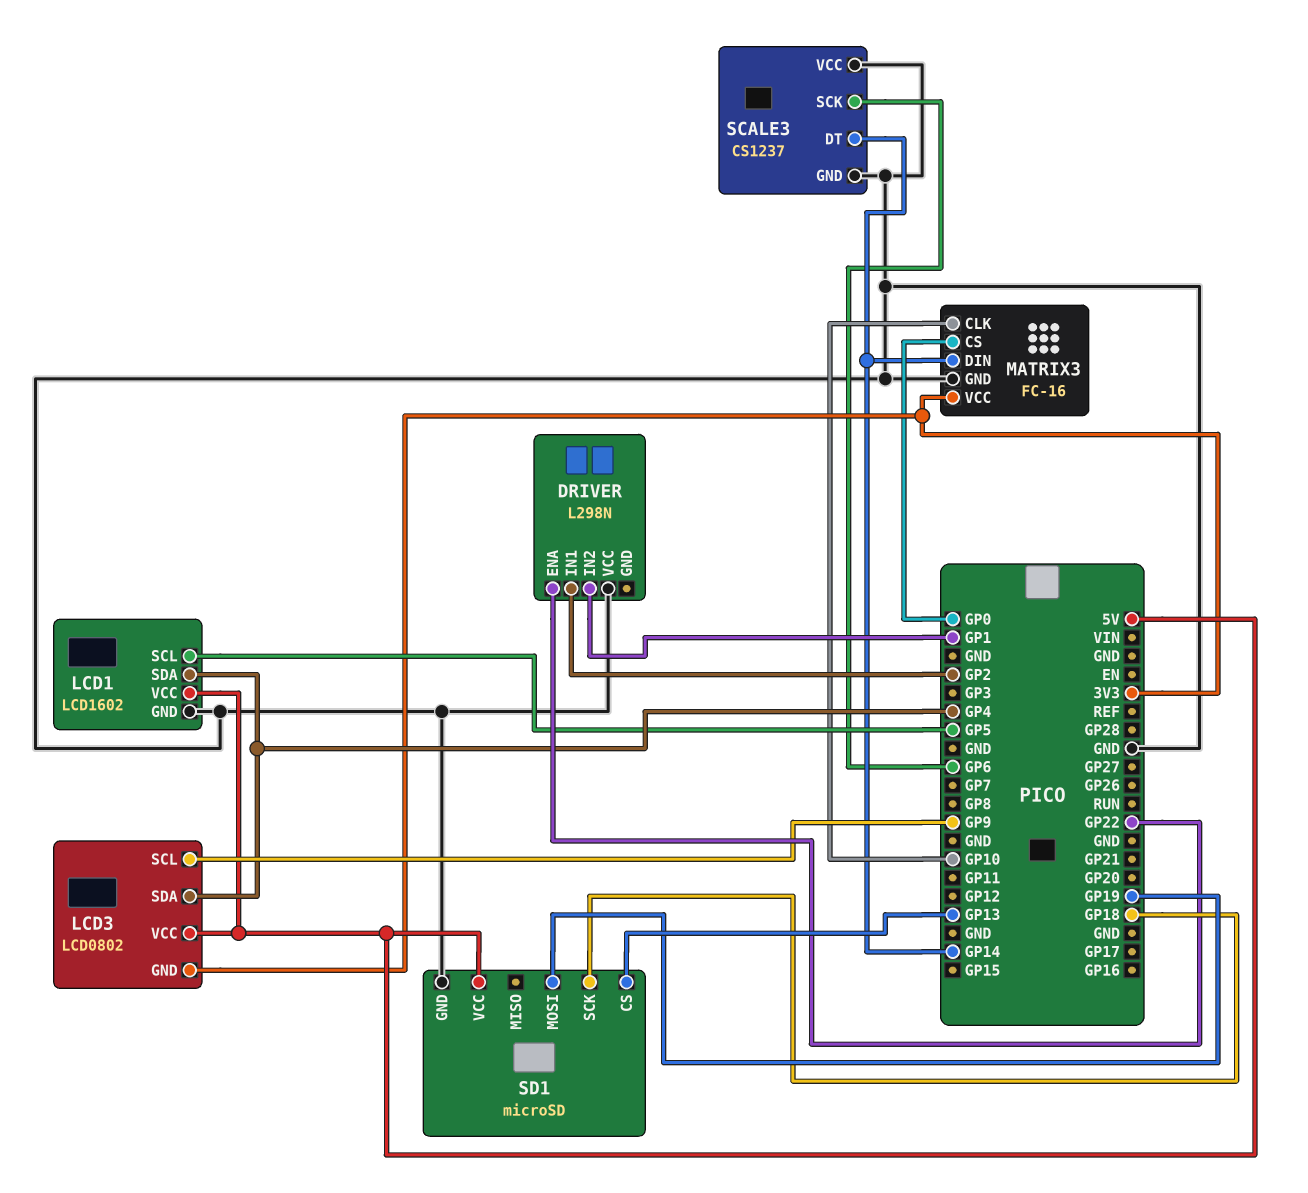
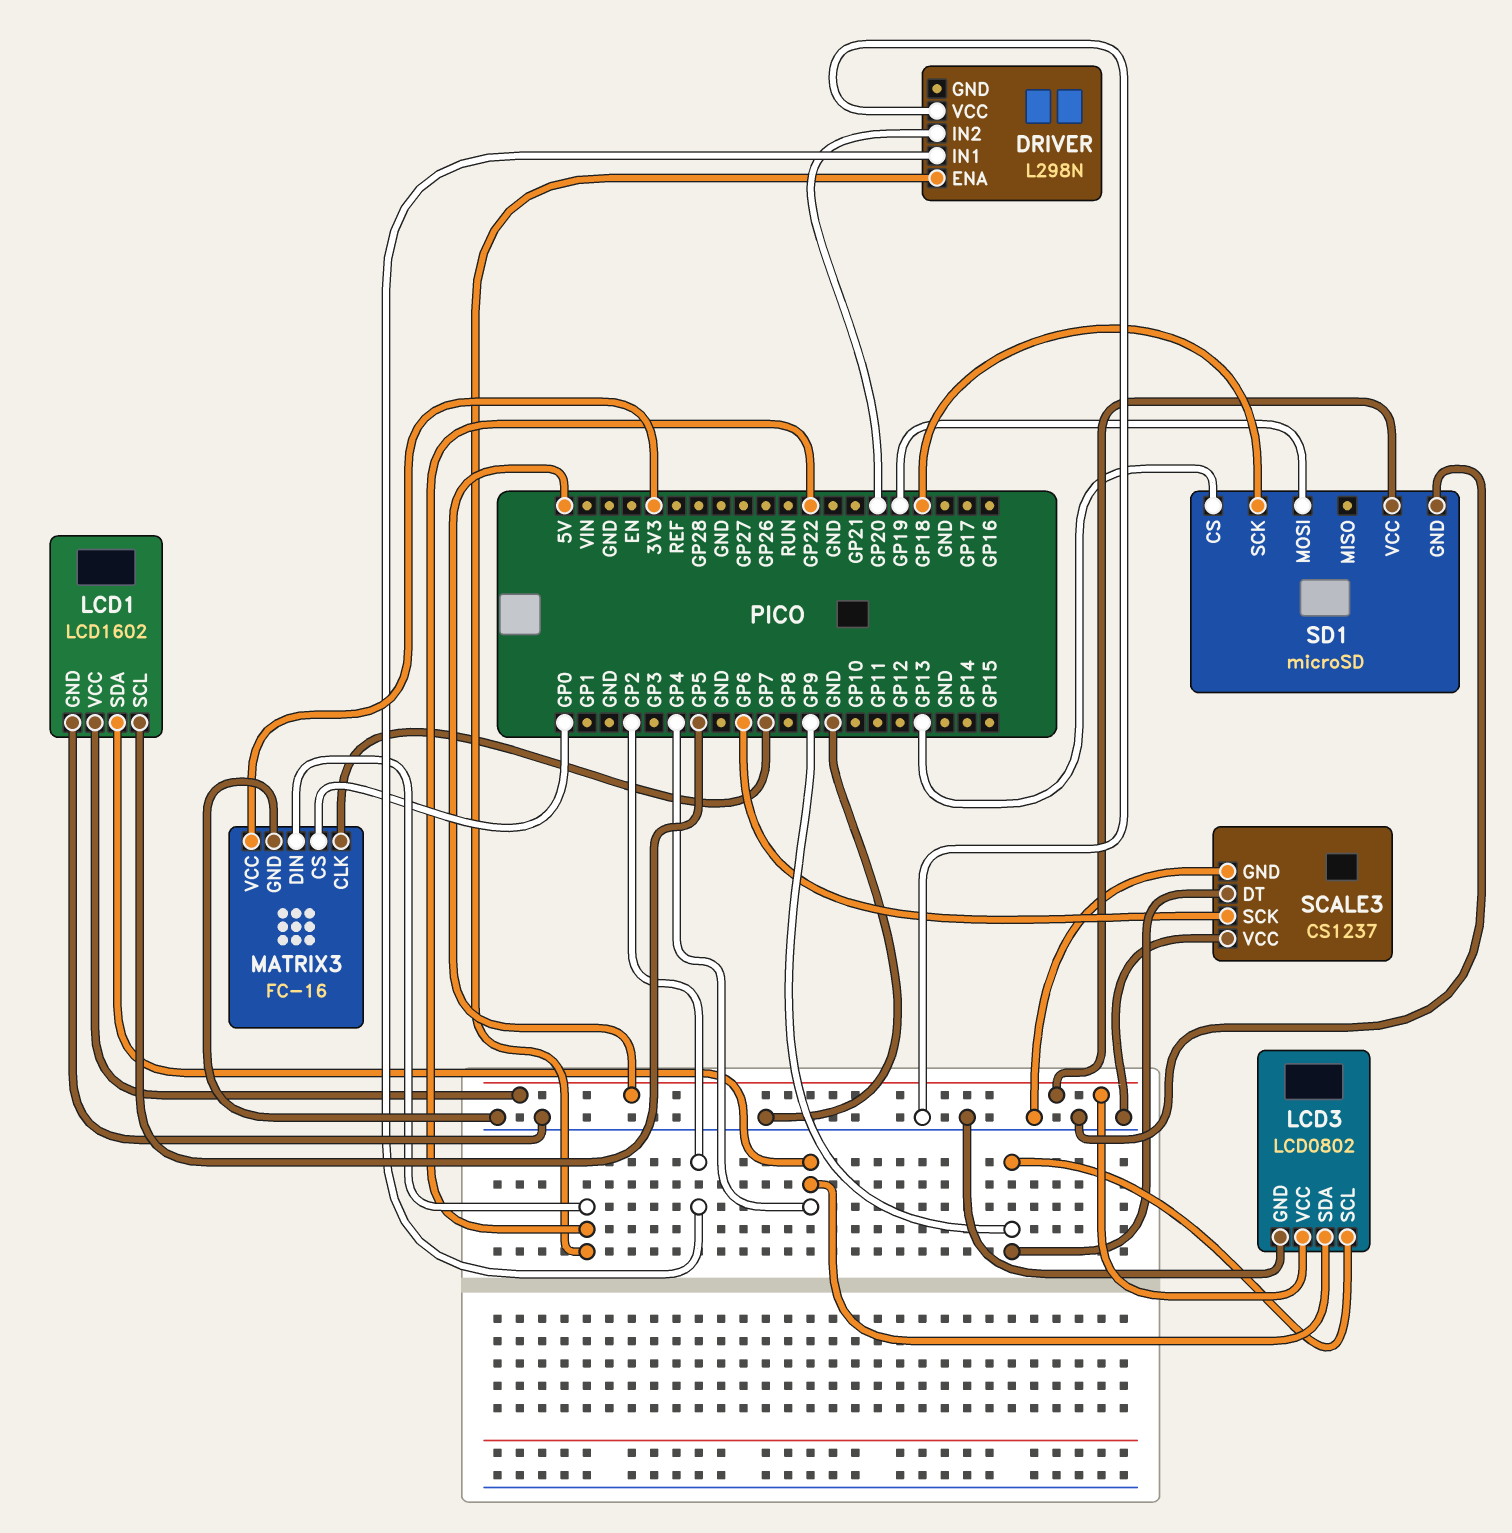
DRIVER pin IN2: GP1 -> GP20
LCD3 pin GND: 3V3 -> GND
MATRIX3 pin CLK: GP10 -> GP7
MATRIX3 pin DIN: GP14 -> GP22
SCALE3 pin DT: GP14 -> GP9

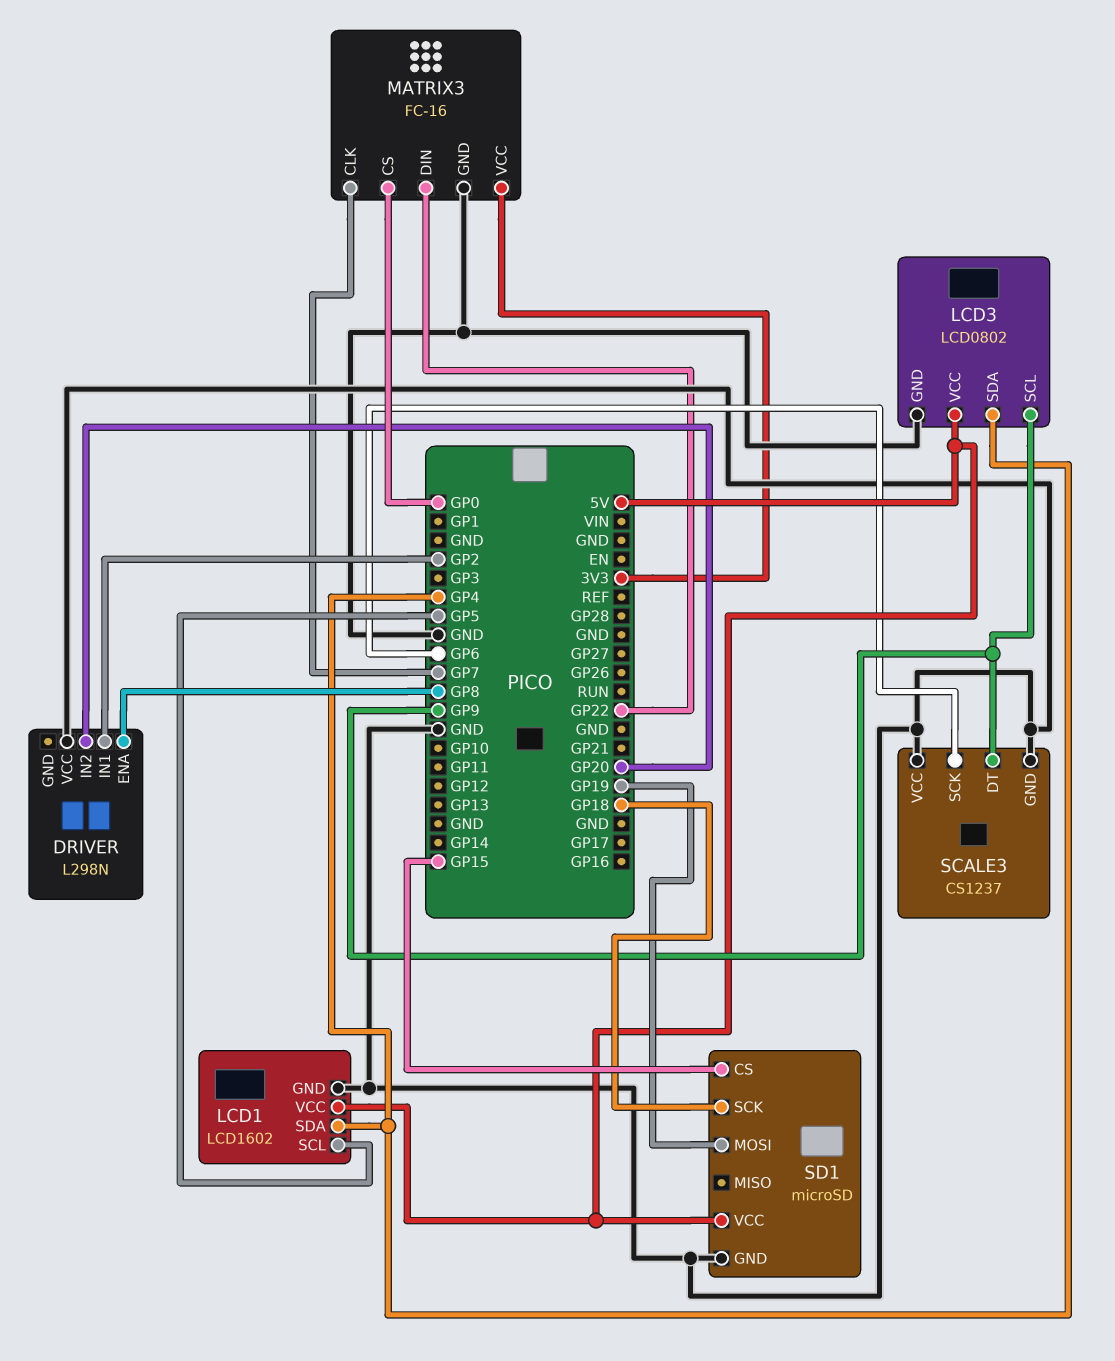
DRIVER pin ENA: GP22 -> GP8
SD1 pin CS: GP13 -> GP15

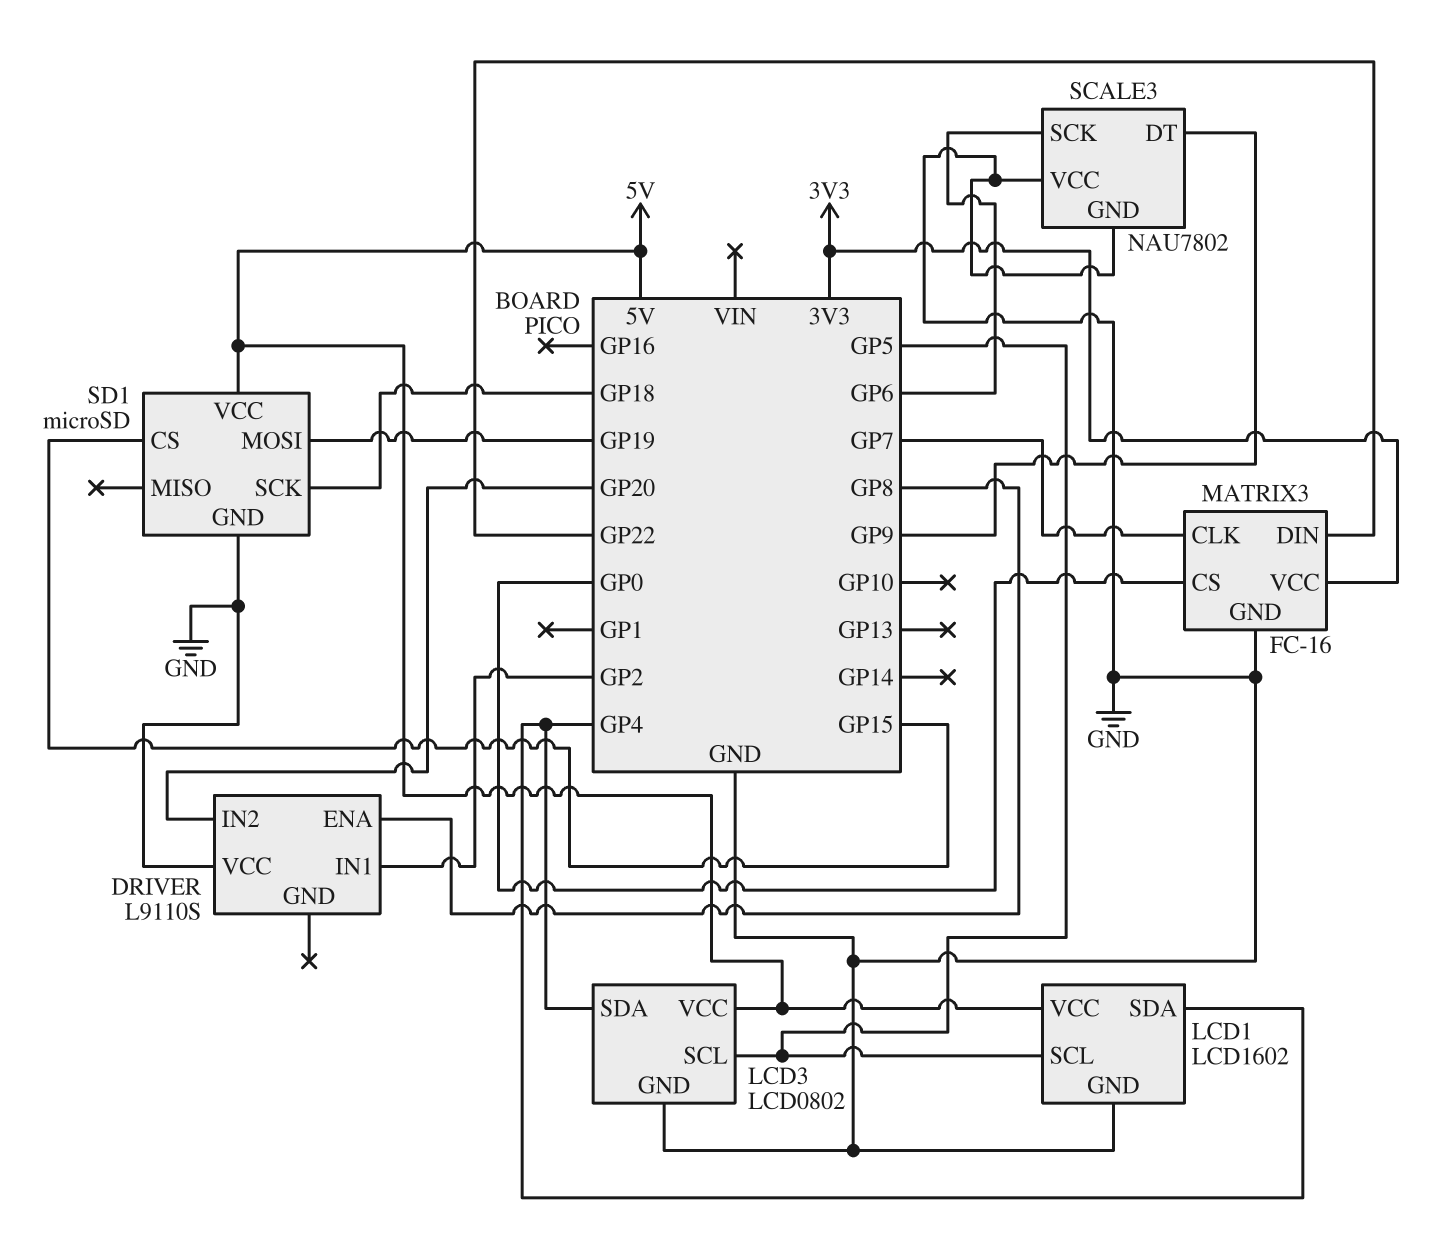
DRIVER: L298N -> L9110S
LCD3 pin SCL: GP9 -> GP5
SCALE3: CS1237 -> NAU7802

